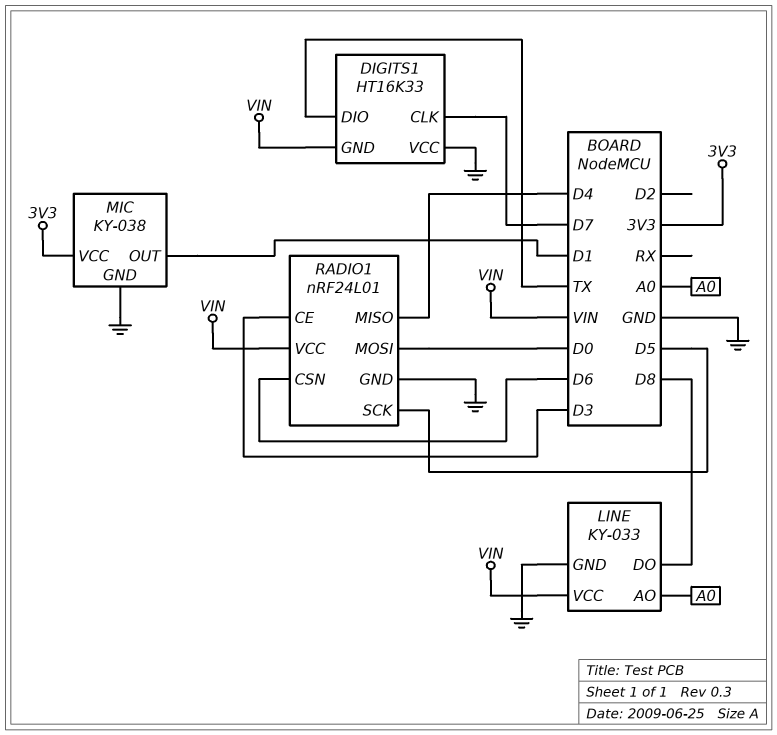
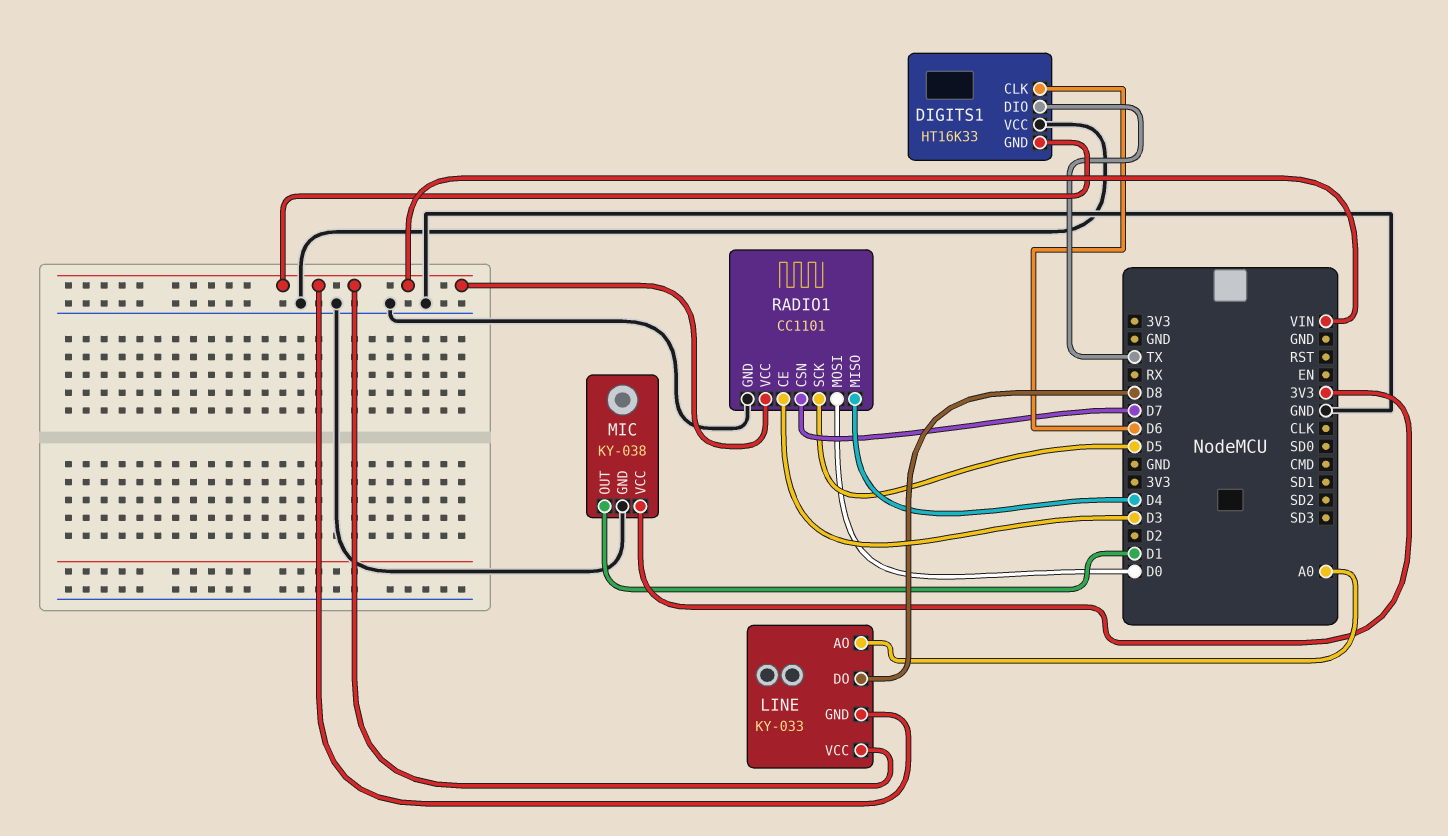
DIGITS1 pin CLK: D7 -> D6
LINE pin GND: GND -> VIN
RADIO1: nRF24L01 -> CC1101
RADIO1 pin CSN: D6 -> D7

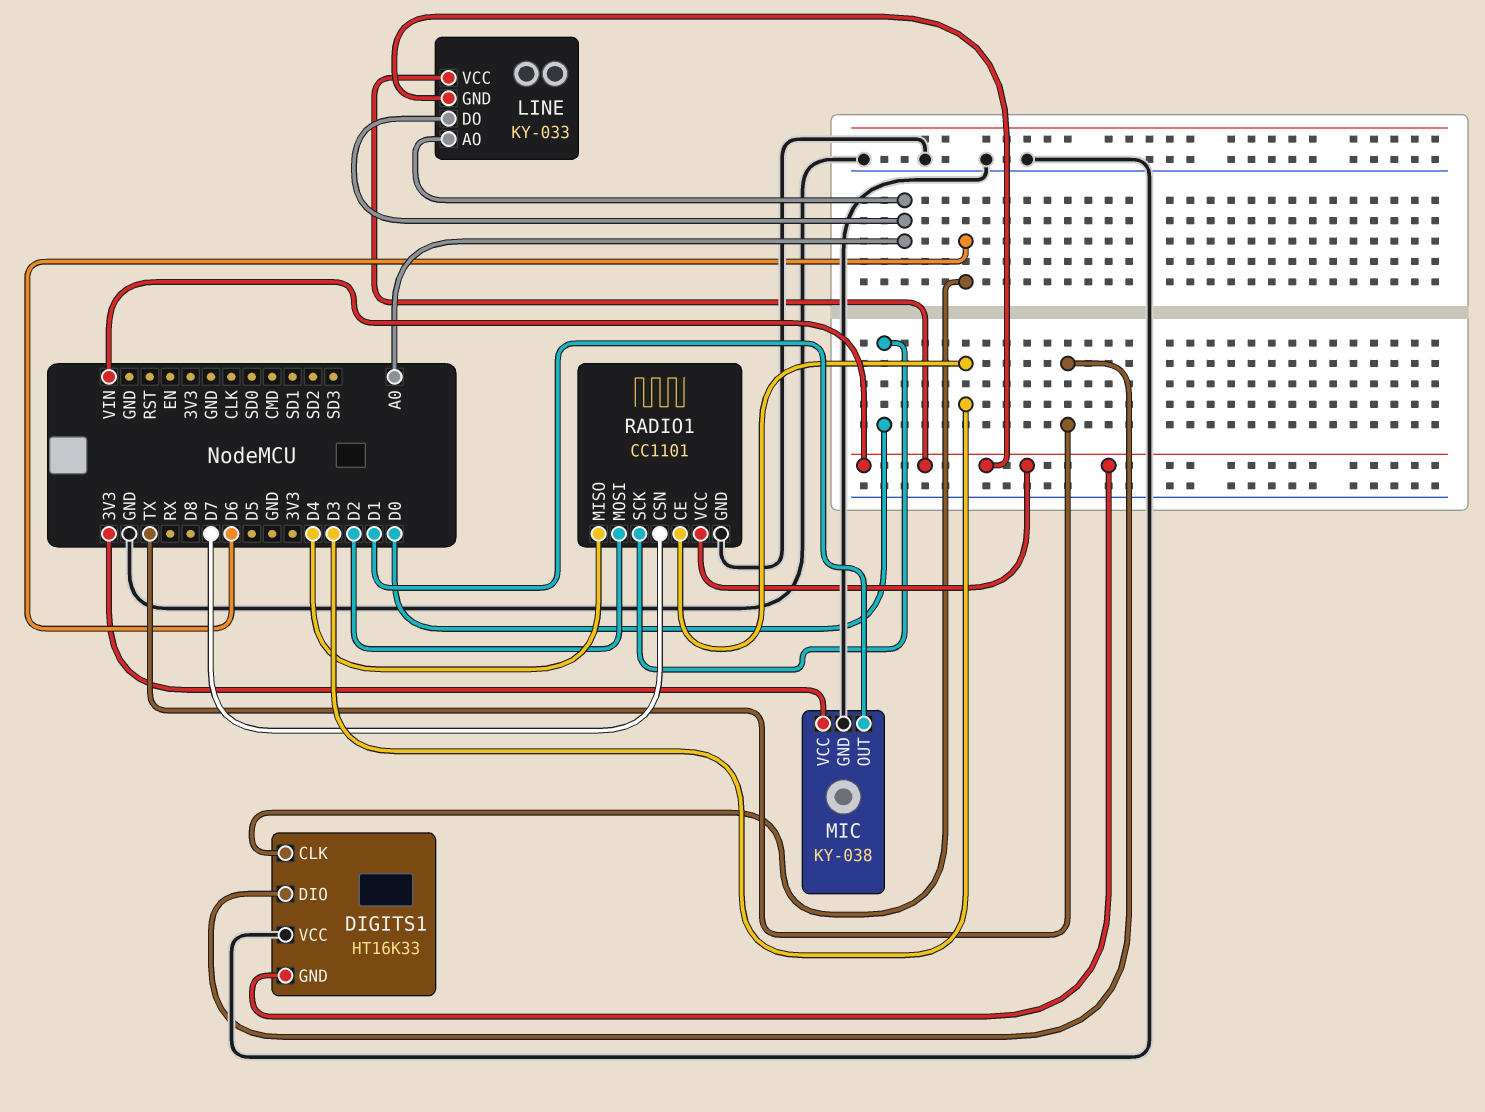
LINE pin DO: D8 -> A0
RADIO1 pin MOSI: D0 -> D2
RADIO1 pin SCK: D5 -> D0

